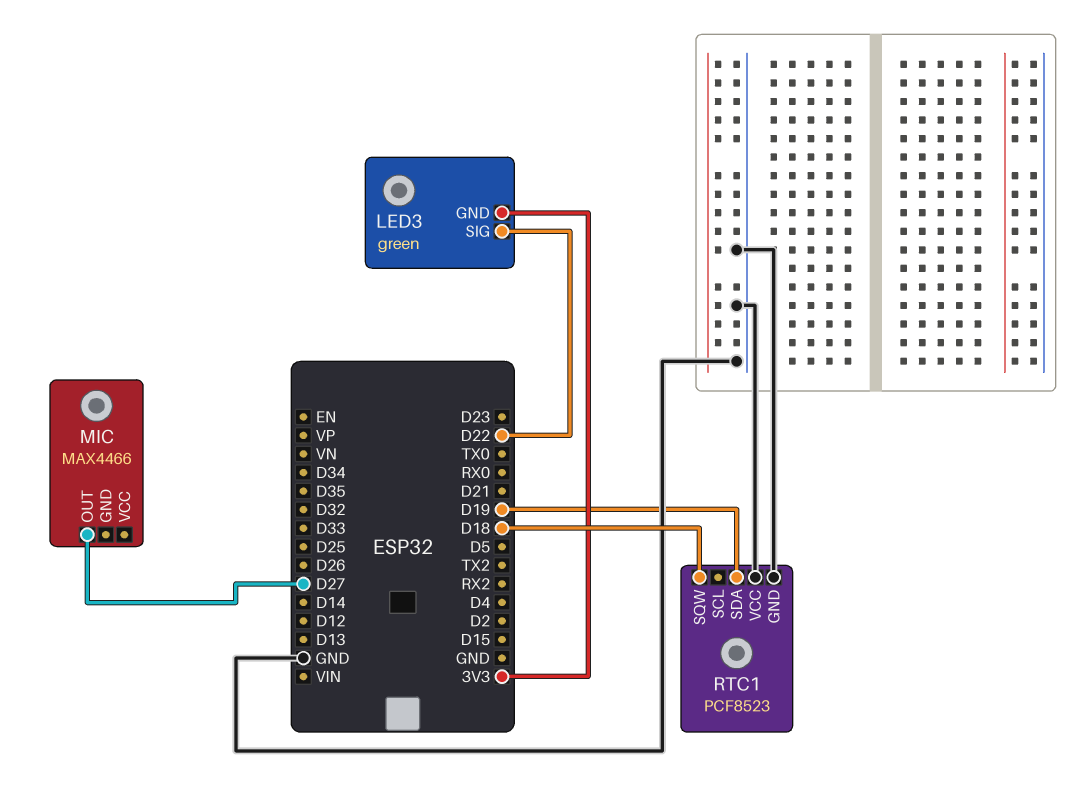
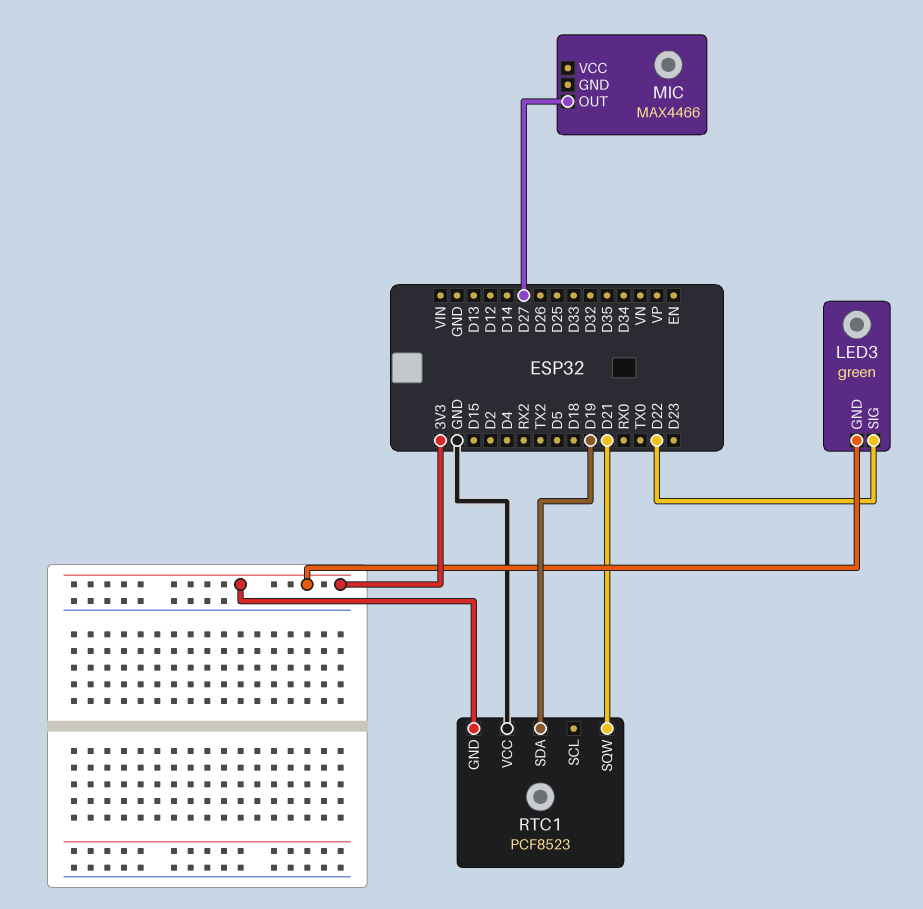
RTC1 pin GND: GND -> 3V3
RTC1 pin SQW: D18 -> D21

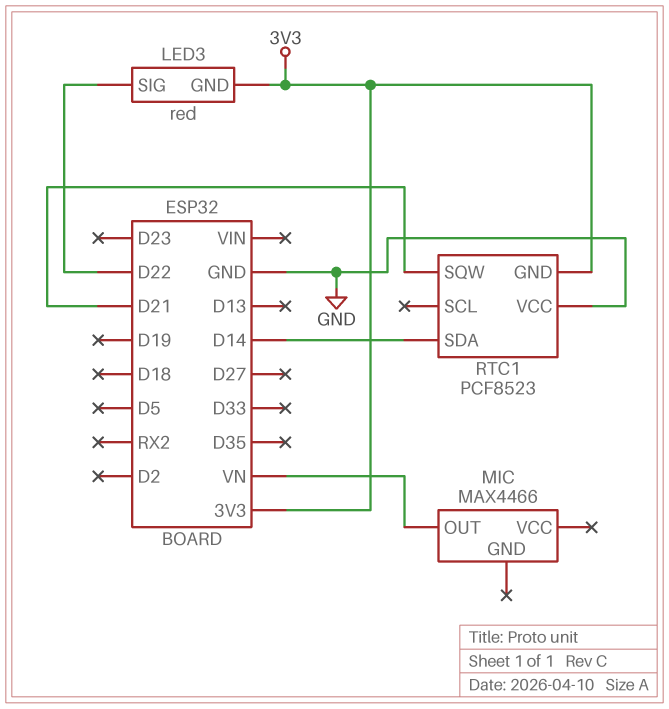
LED3: green -> red
MIC pin OUT: D27 -> VN
RTC1 pin SDA: D19 -> D14

